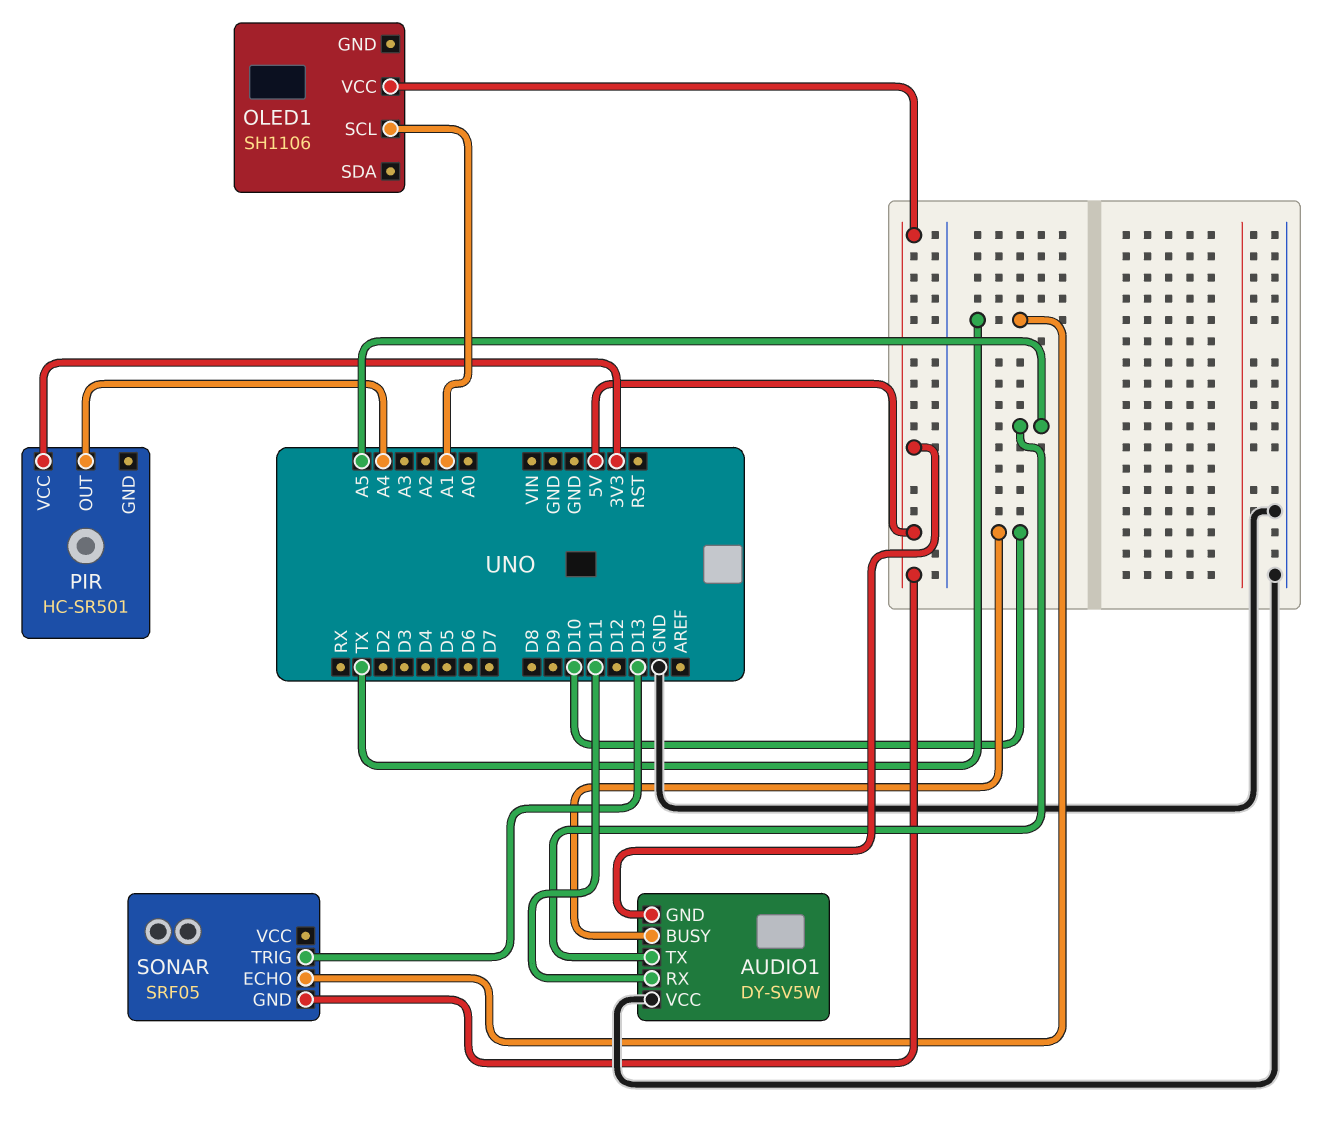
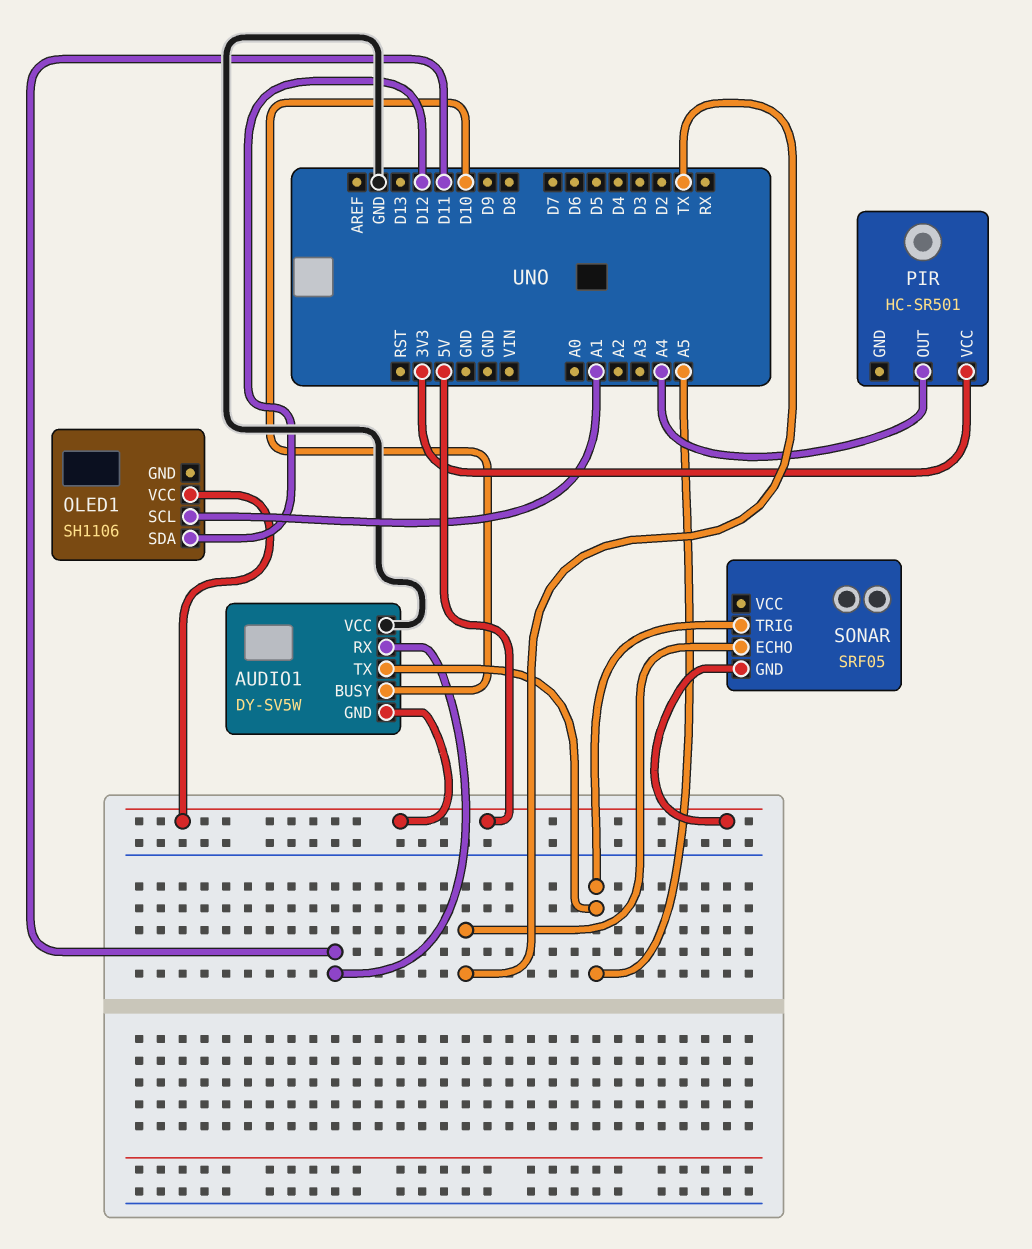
OLED1 pin SDA: none -> D12
SONAR pin TRIG: D13 -> A5

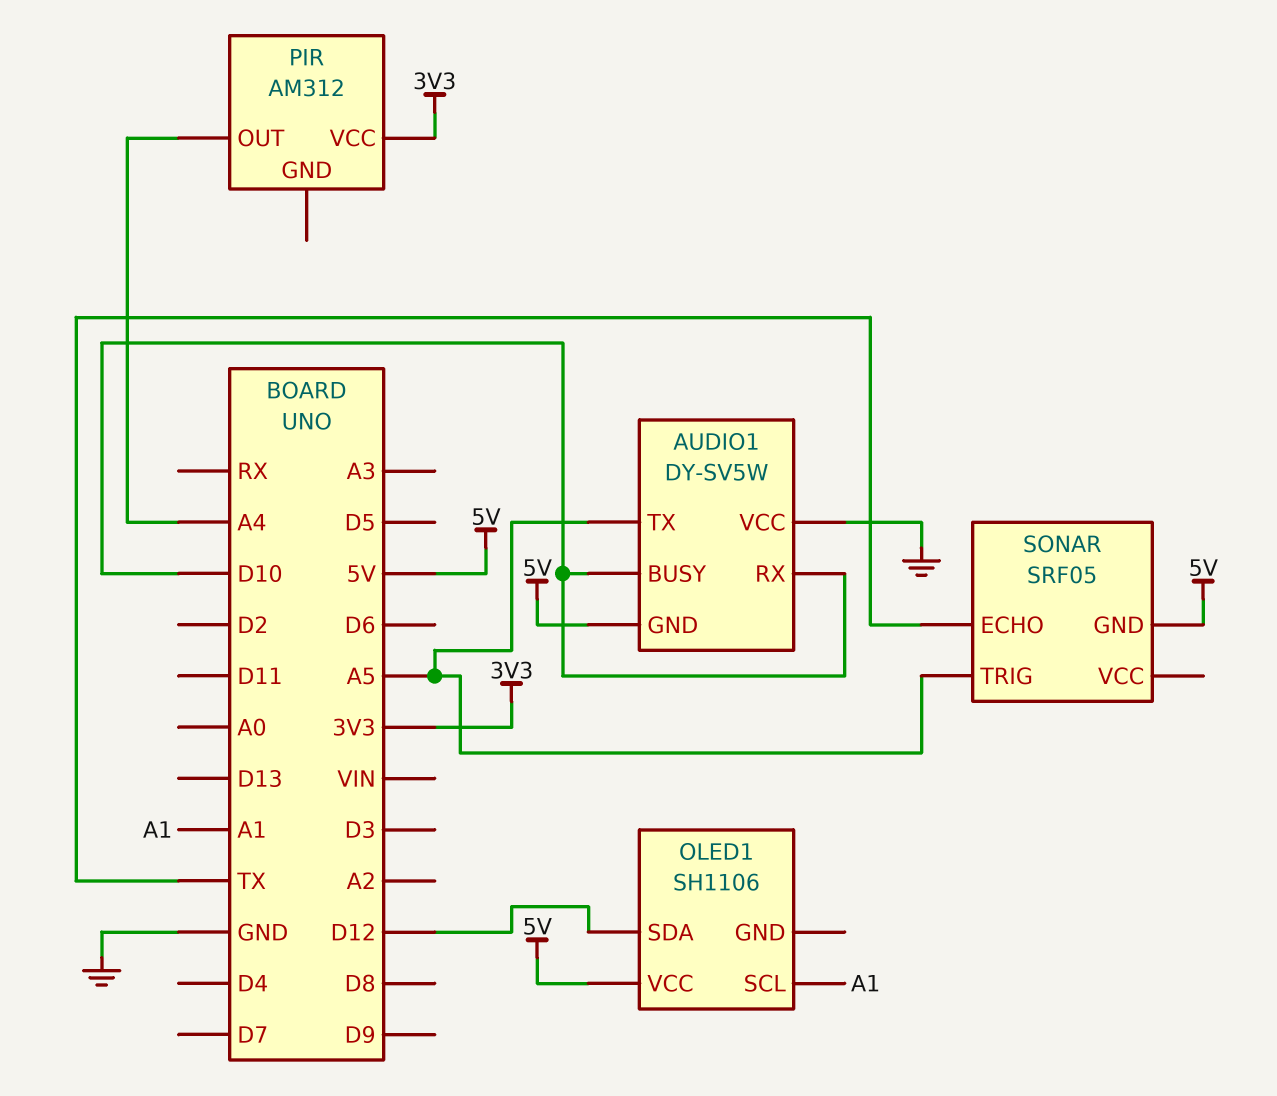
AUDIO1 pin RX: D11 -> D10
PIR: HC-SR501 -> AM312

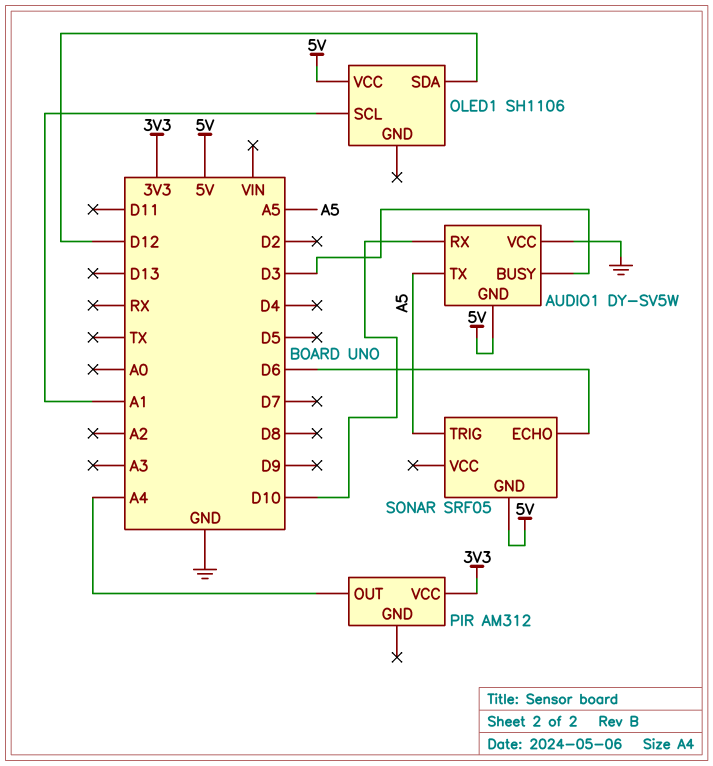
AUDIO1 pin BUSY: D10 -> D3
SONAR pin ECHO: TX -> D6

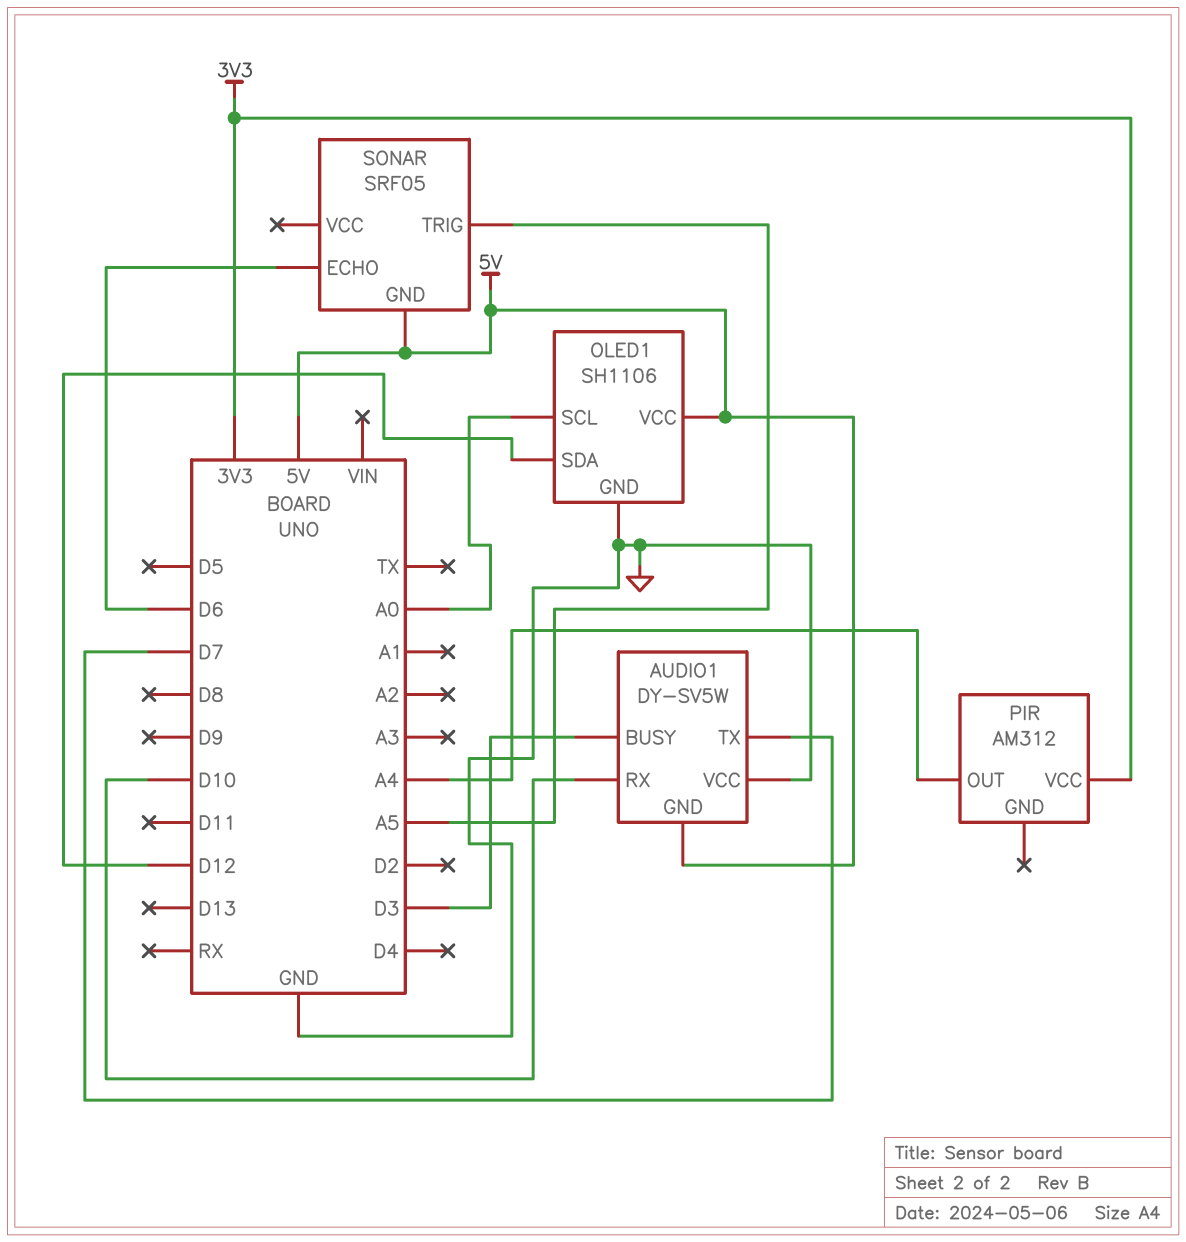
AUDIO1 pin TX: A5 -> D7
OLED1 pin GND: none -> GND
OLED1 pin SCL: A1 -> A0

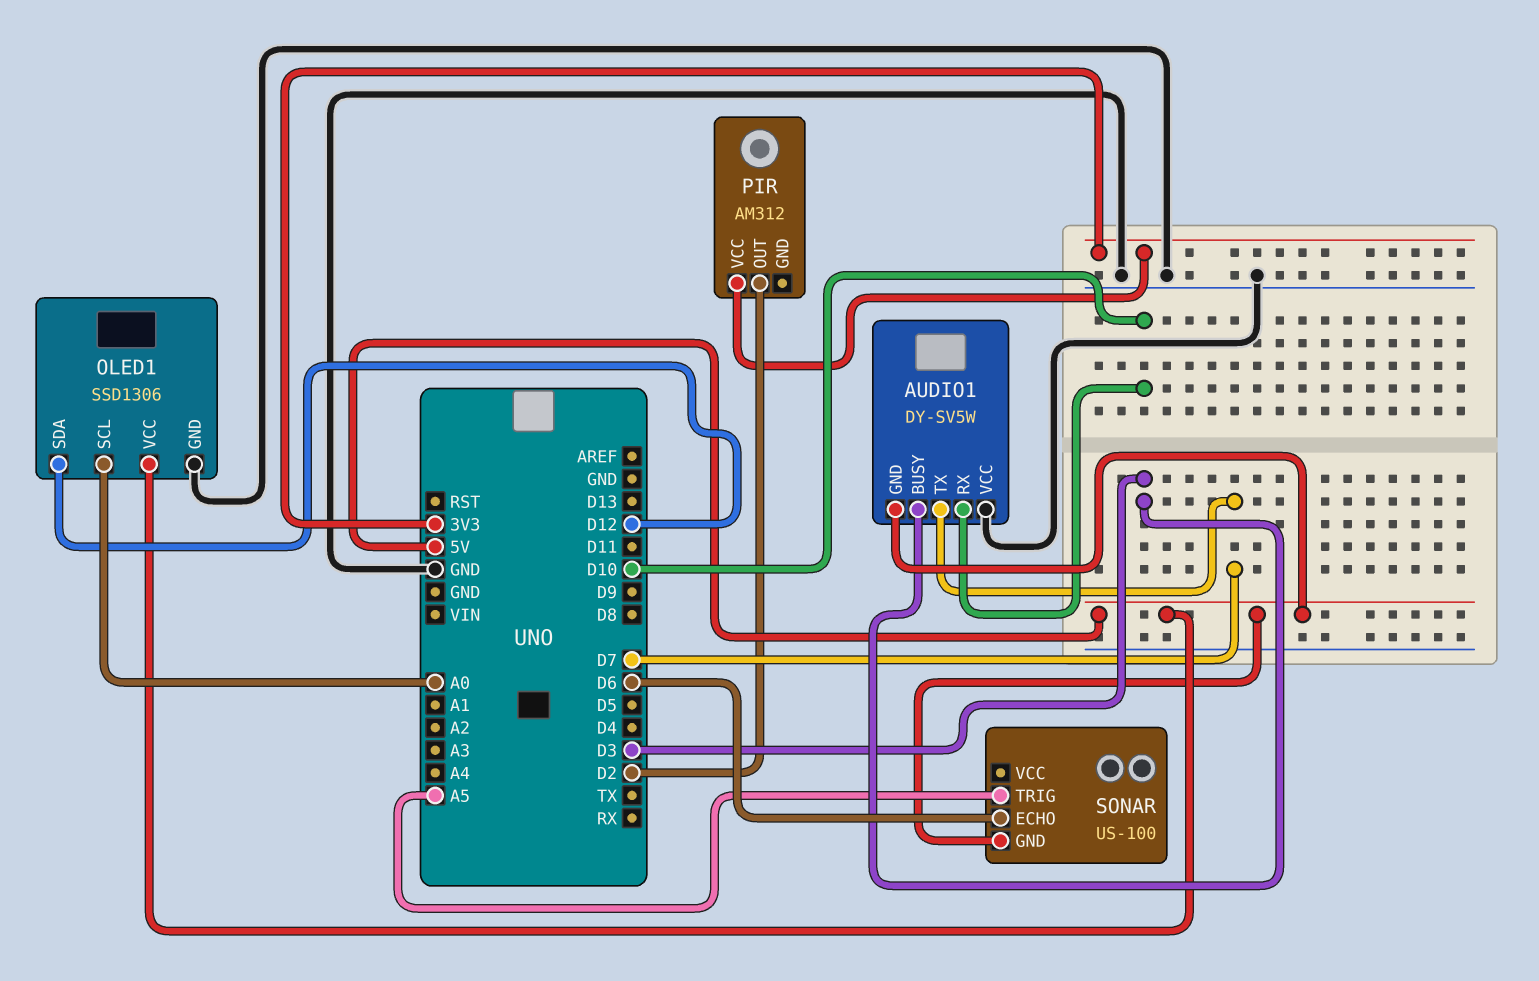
OLED1: SH1106 -> SSD1306
PIR pin OUT: A4 -> D2
SONAR: SRF05 -> US-100

